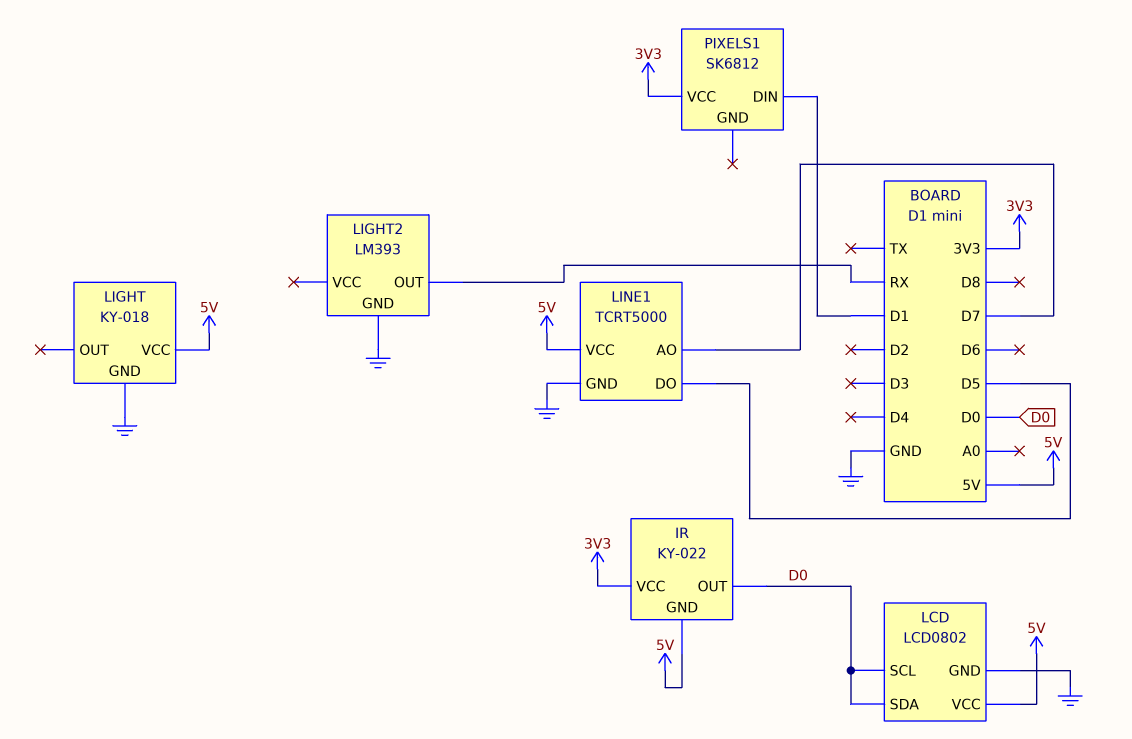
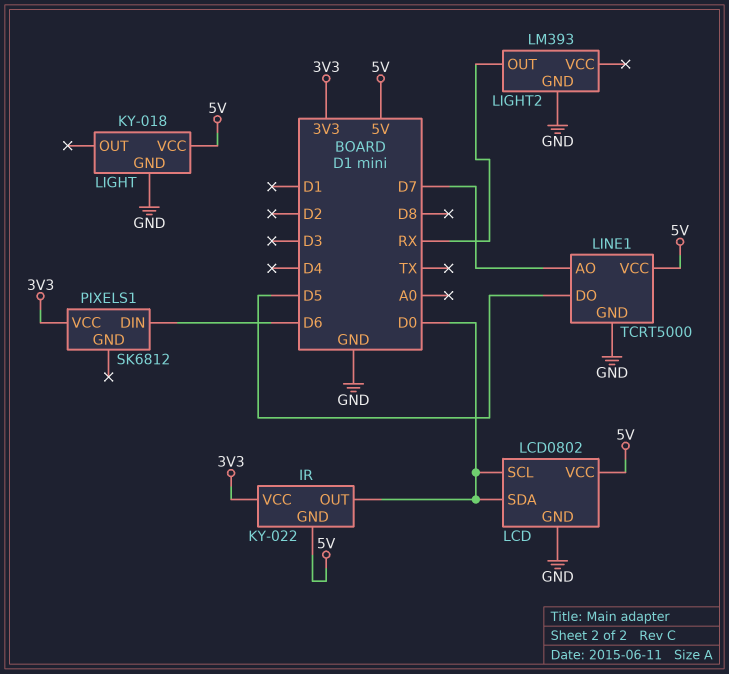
PIXELS1 pin DIN: D1 -> D6

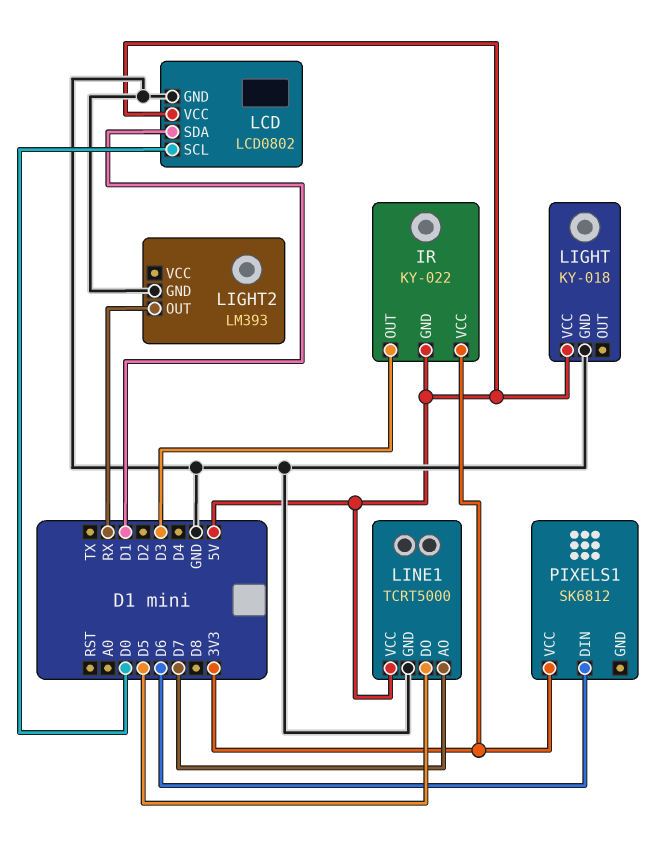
IR pin OUT: D0 -> D3
LCD pin SDA: D0 -> D1

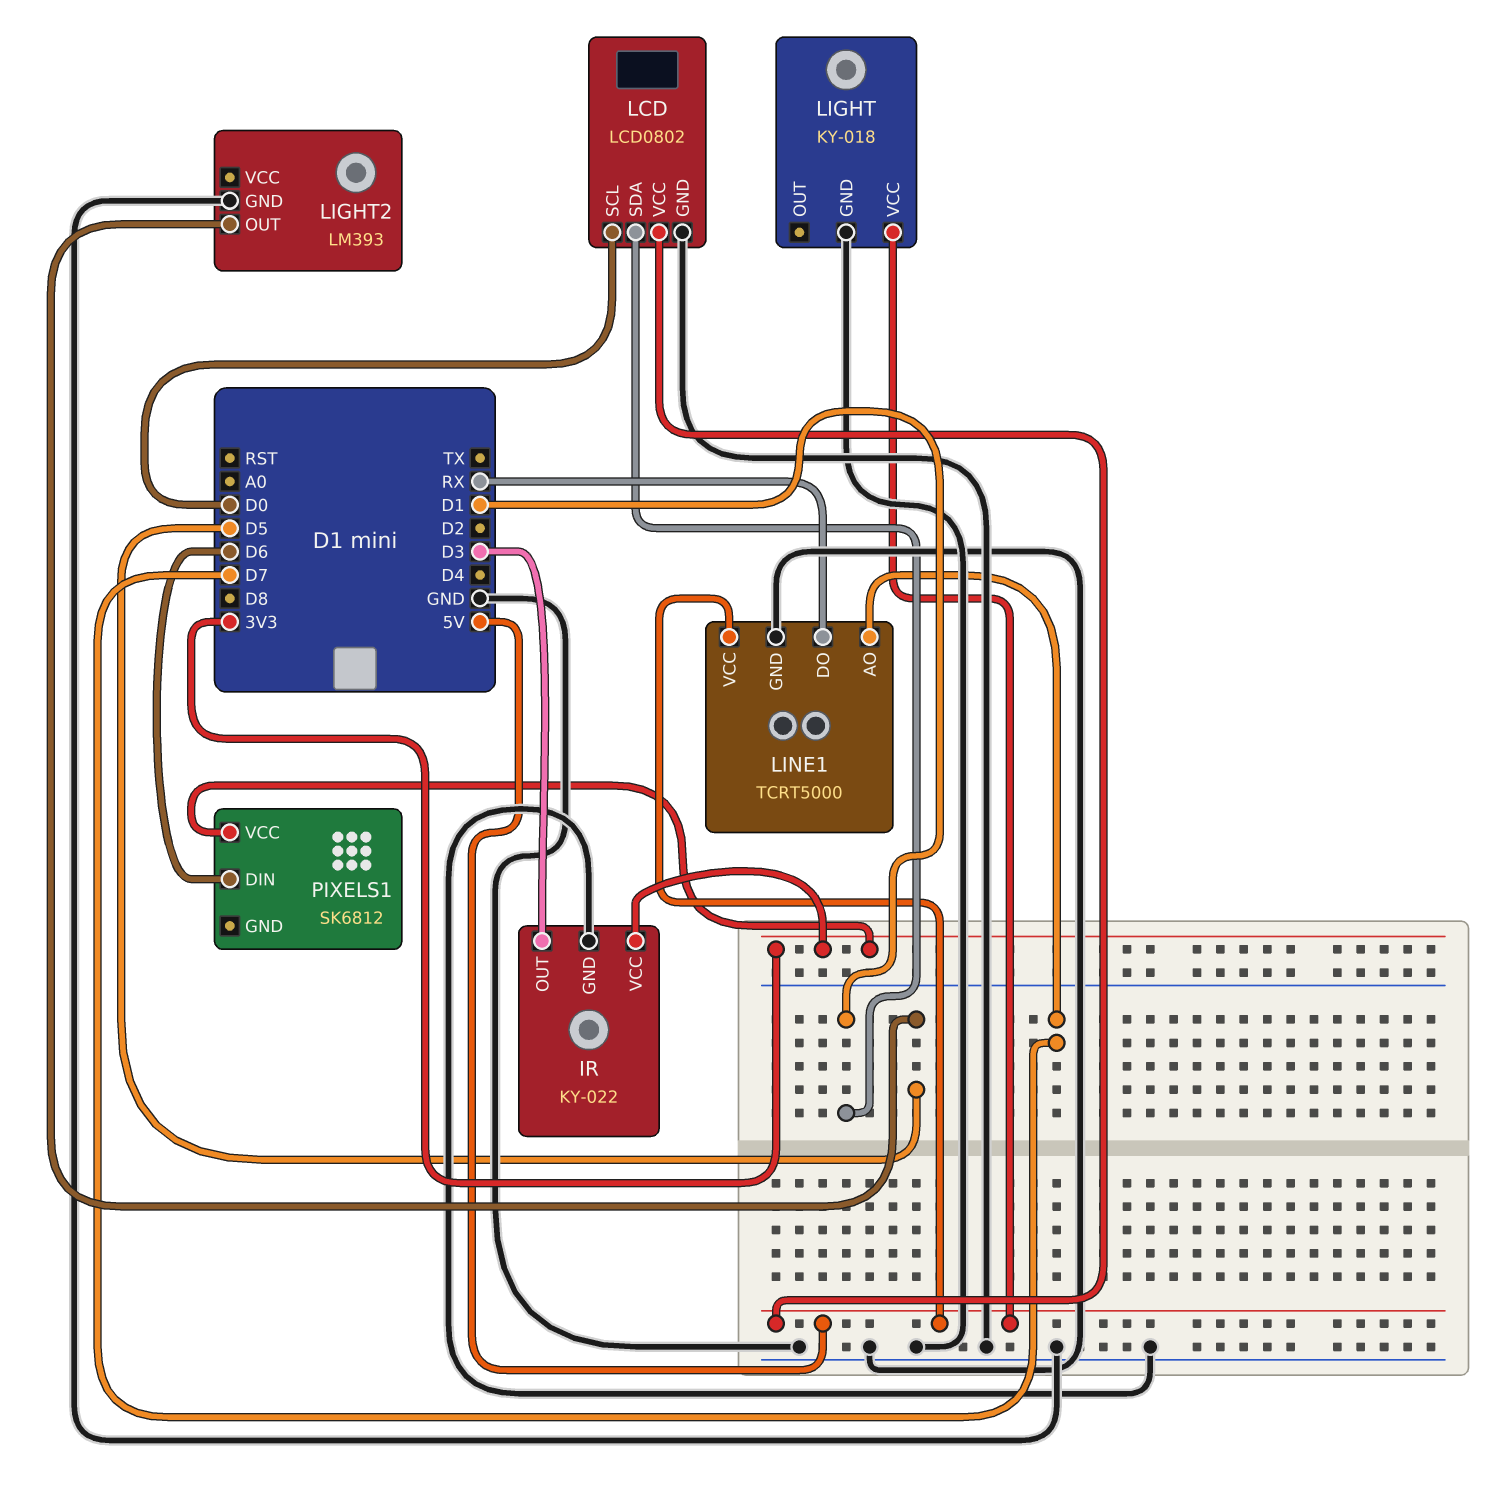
IR pin GND: 5V -> GND
LIGHT2 pin OUT: RX -> D5
LINE1 pin DO: D5 -> RX

